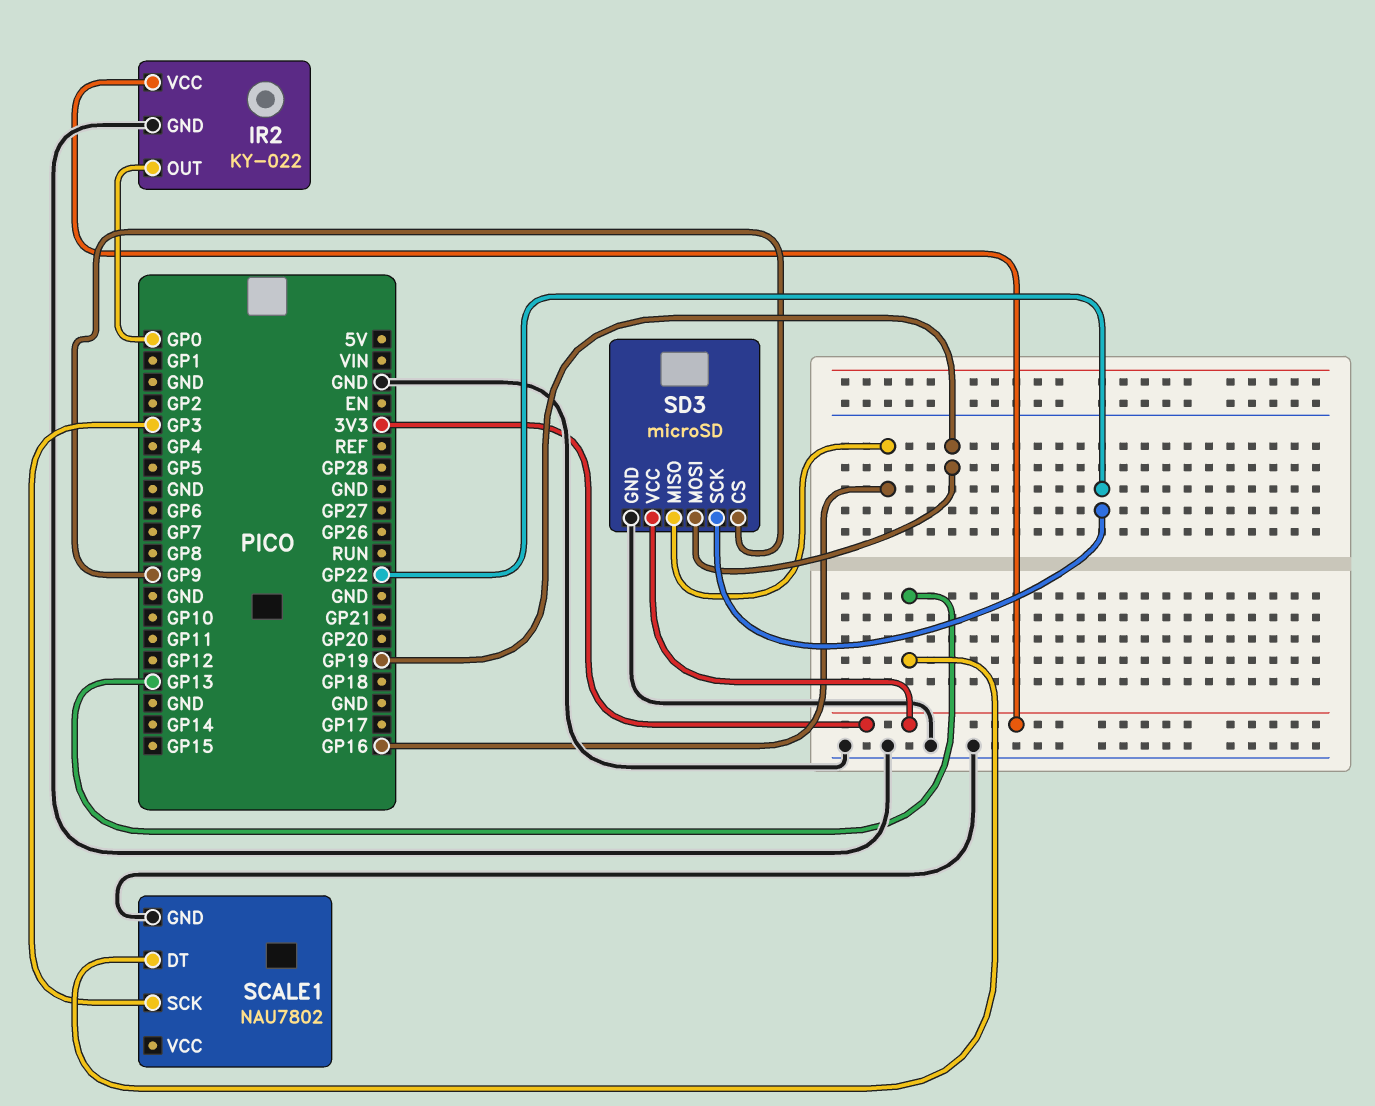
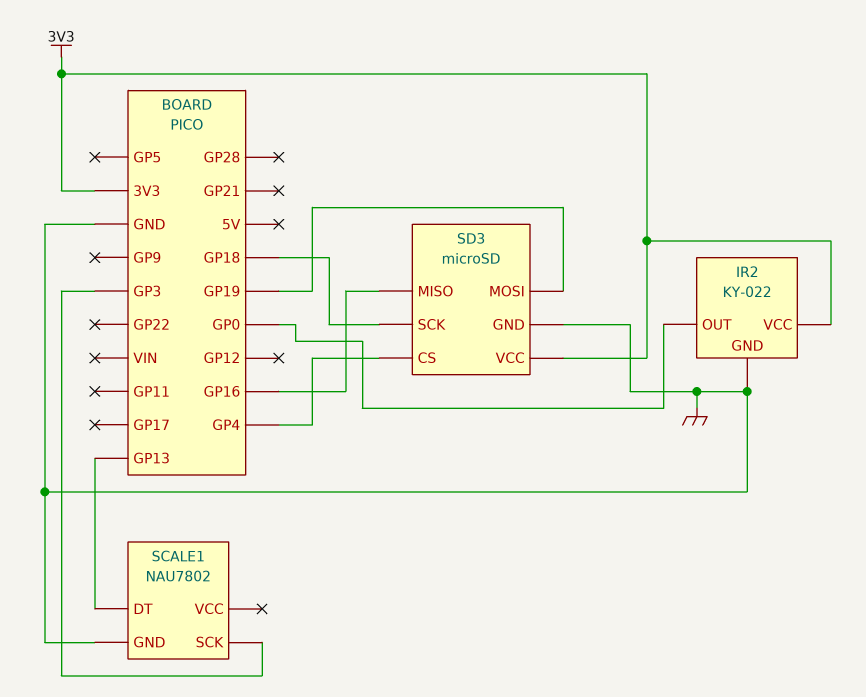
SD3 pin CS: GP9 -> GP4
SD3 pin SCK: GP22 -> GP18

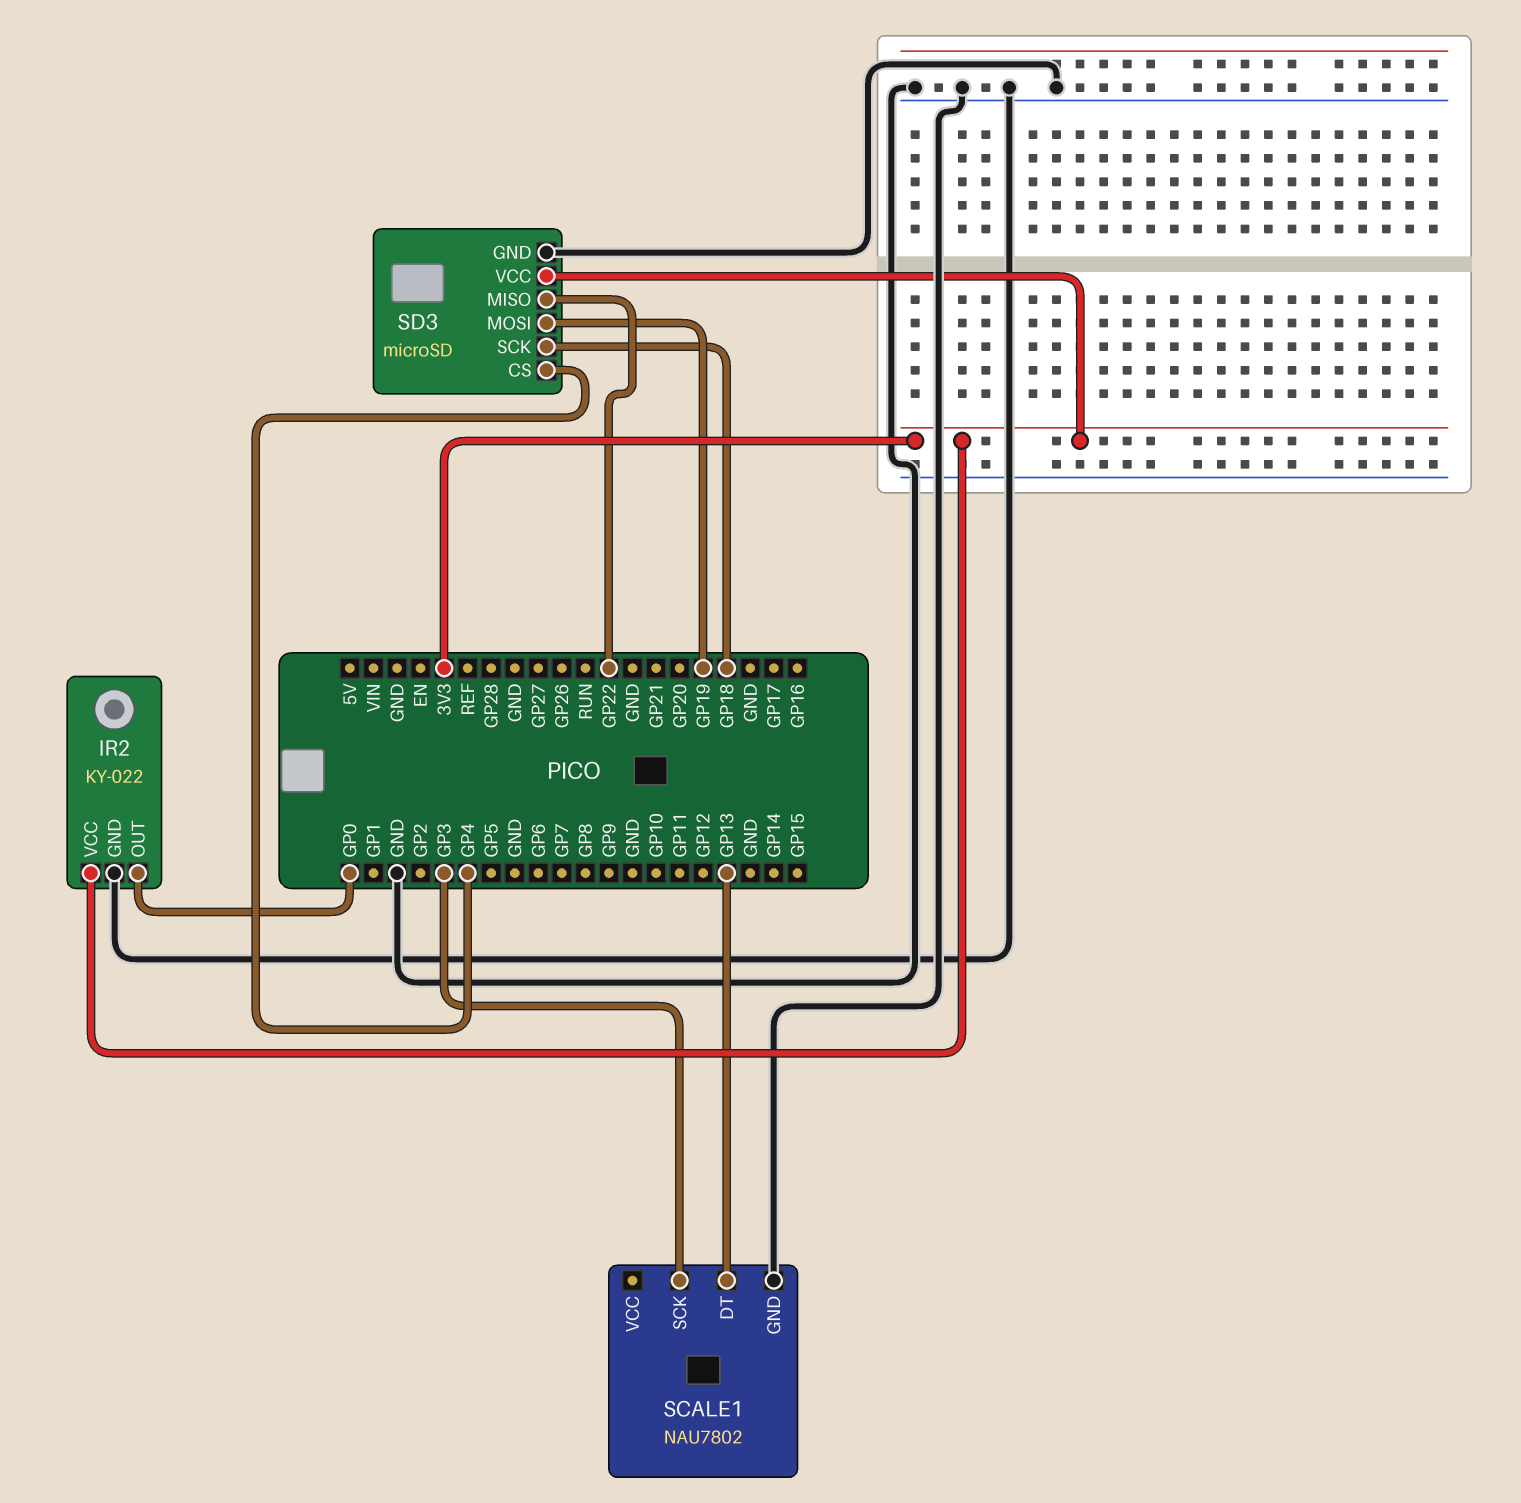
SD3 pin MISO: GP16 -> GP22

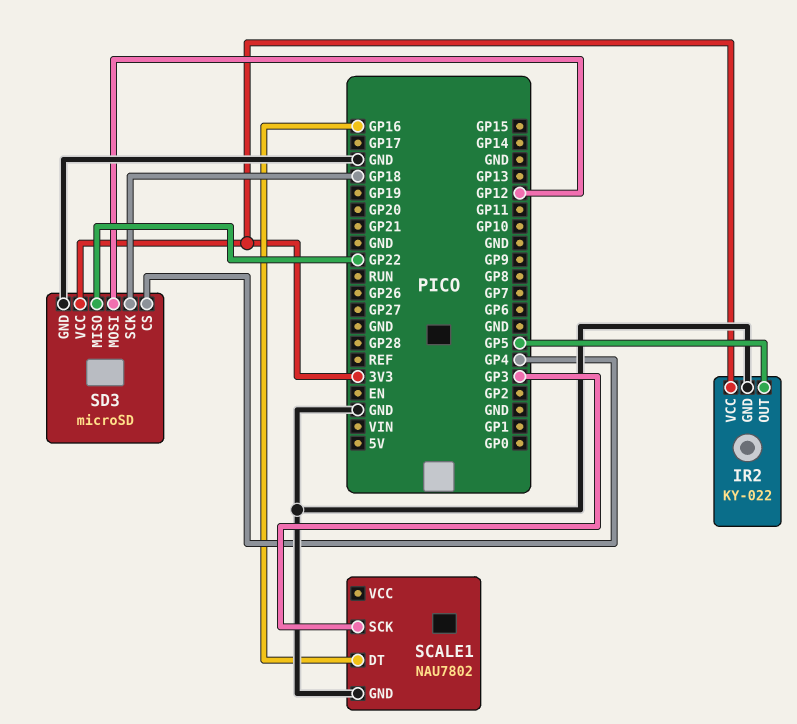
IR2 pin OUT: GP0 -> GP5
SCALE1 pin DT: GP13 -> GP16
SD3 pin MOSI: GP19 -> GP12

